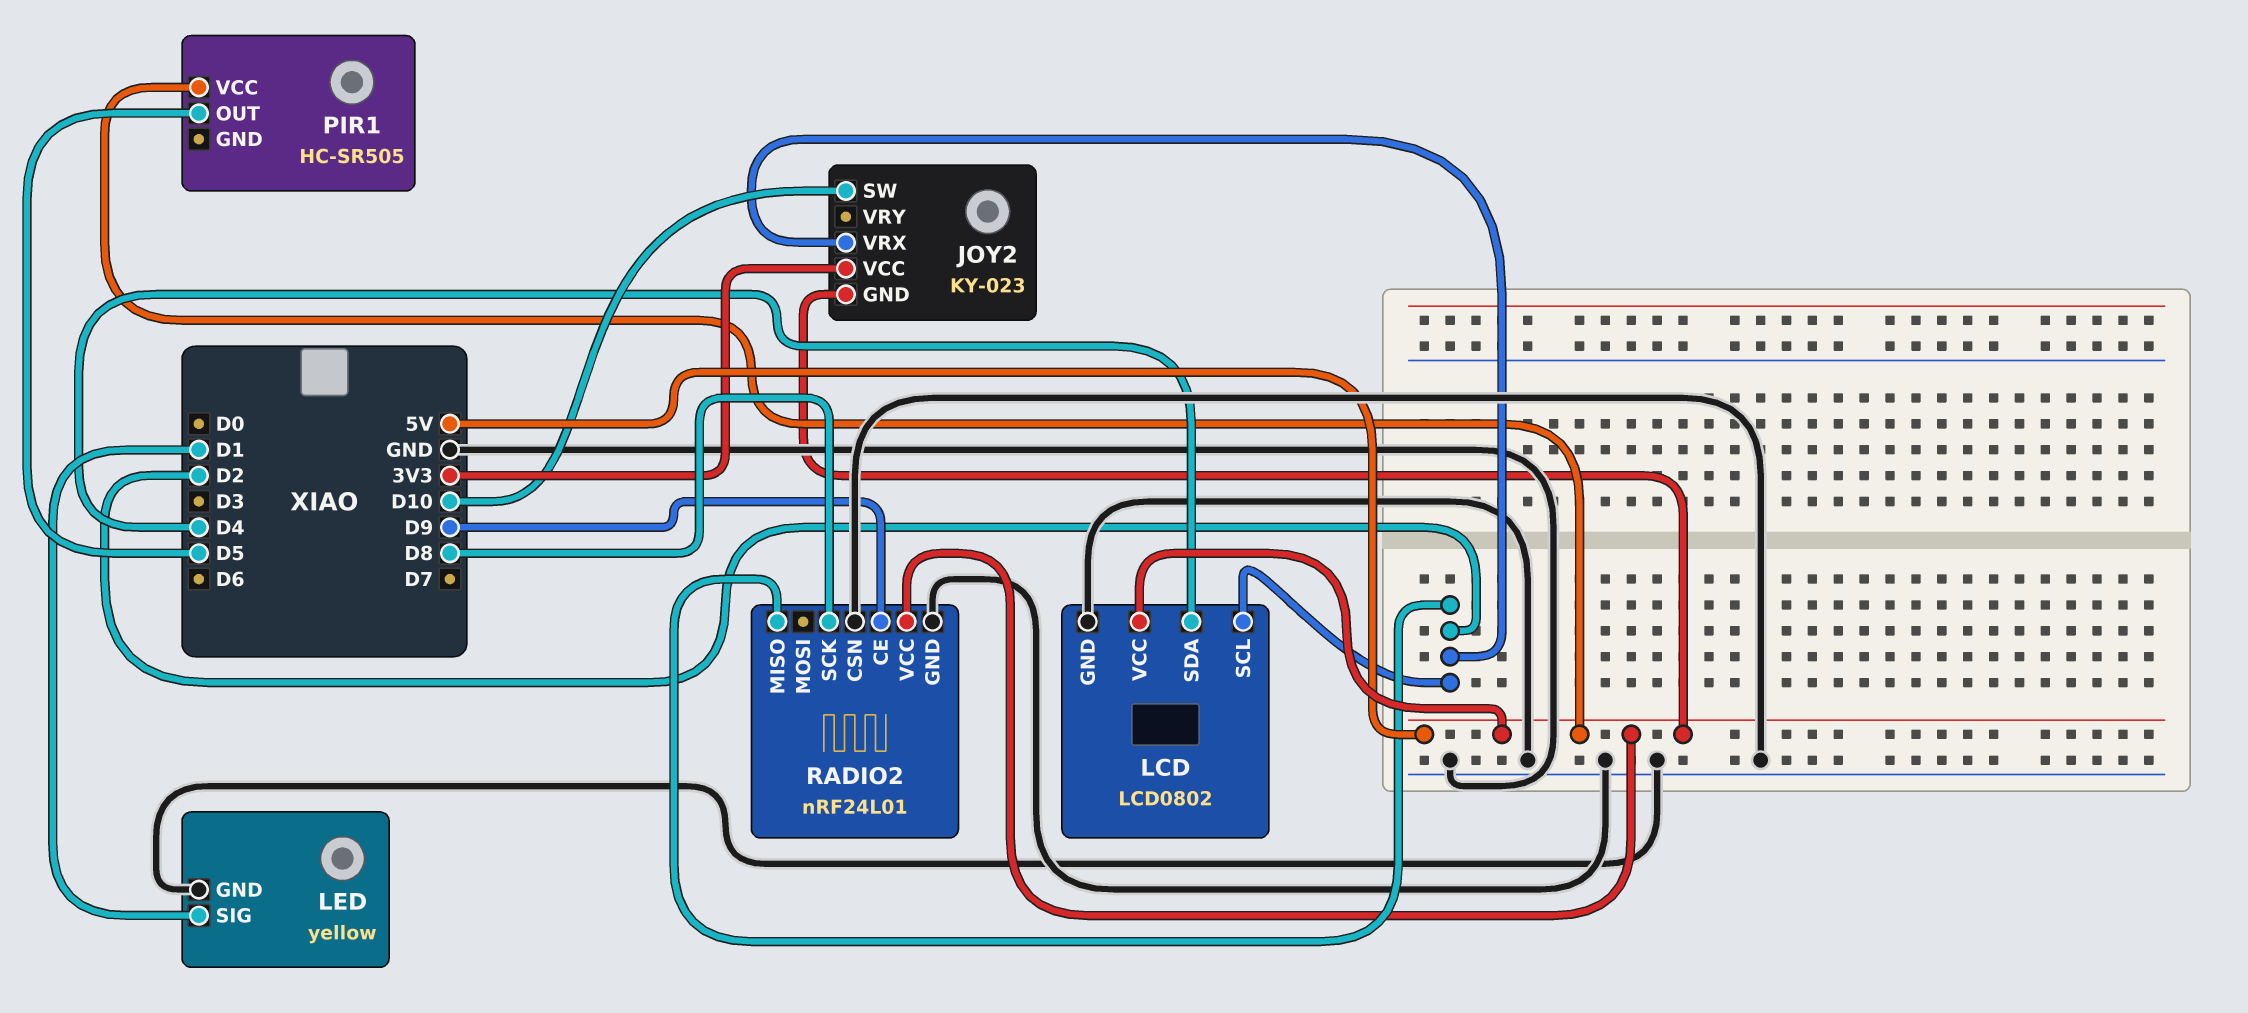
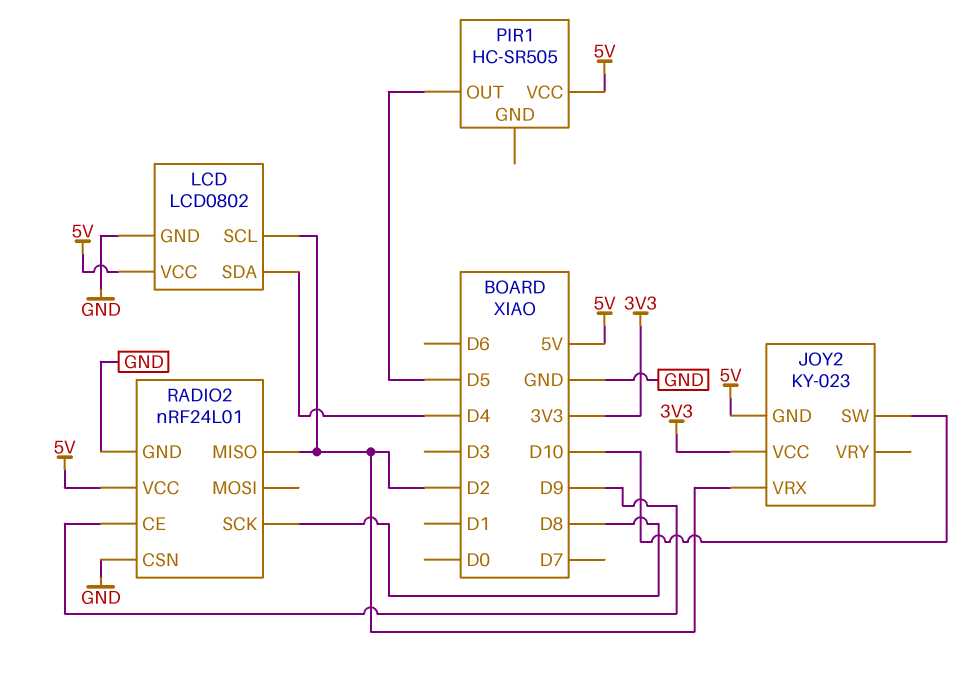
LED: yellow -> none
LED pin GND: GND -> none
LED pin SIG: D1 -> none

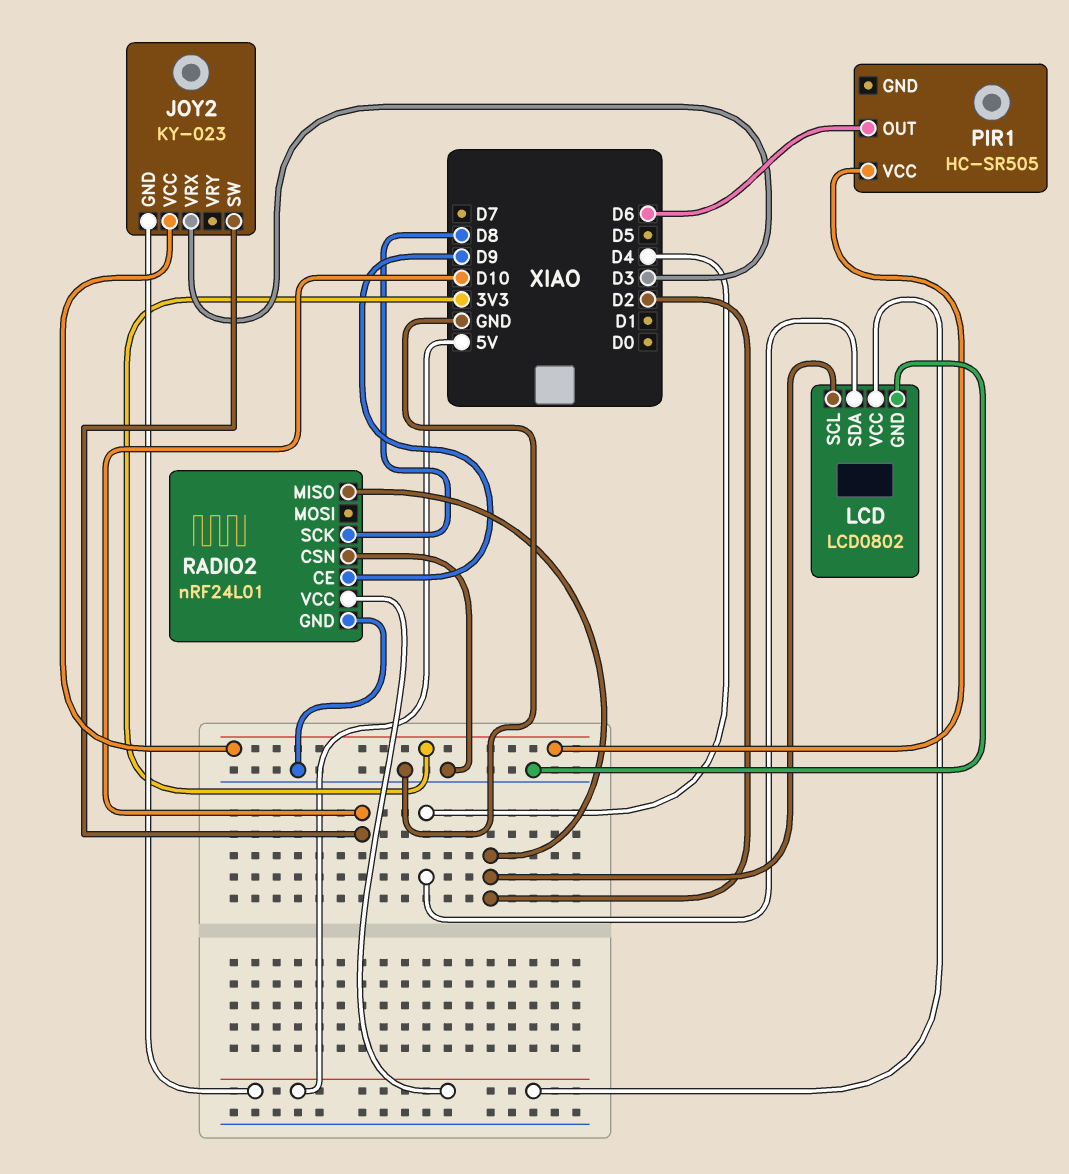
JOY2 pin VRX: D2 -> D3
PIR1 pin OUT: D5 -> D6
PIR1 pin VCC: 5V -> 3V3

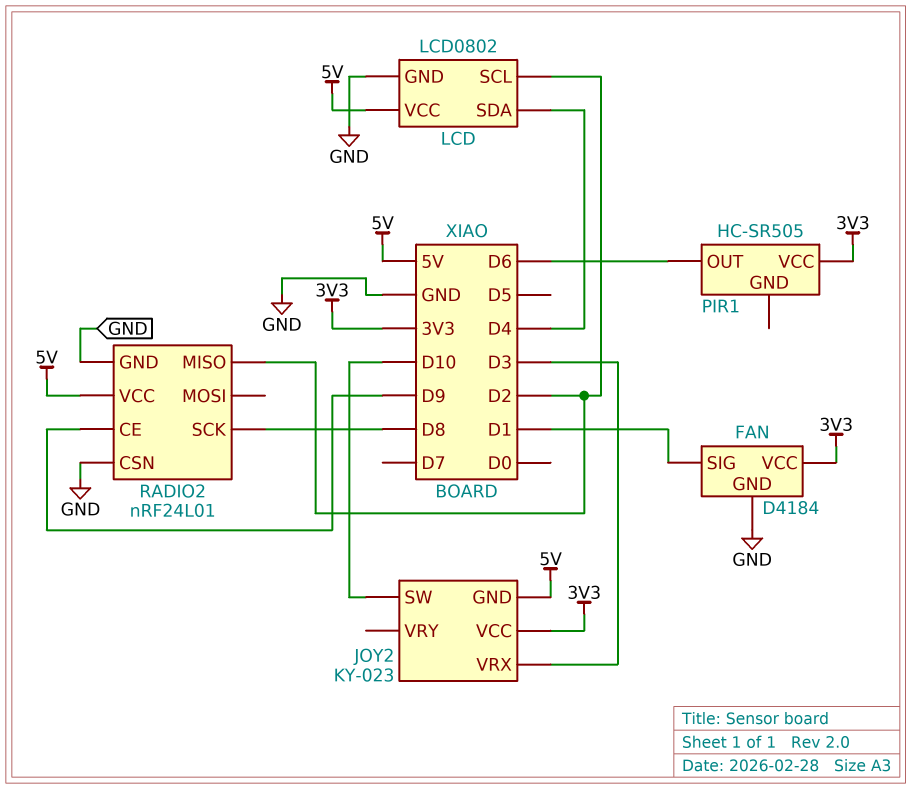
FAN: none -> D4184
FAN pin GND: none -> GND
FAN pin SIG: none -> D1
FAN pin VCC: none -> 3V3

